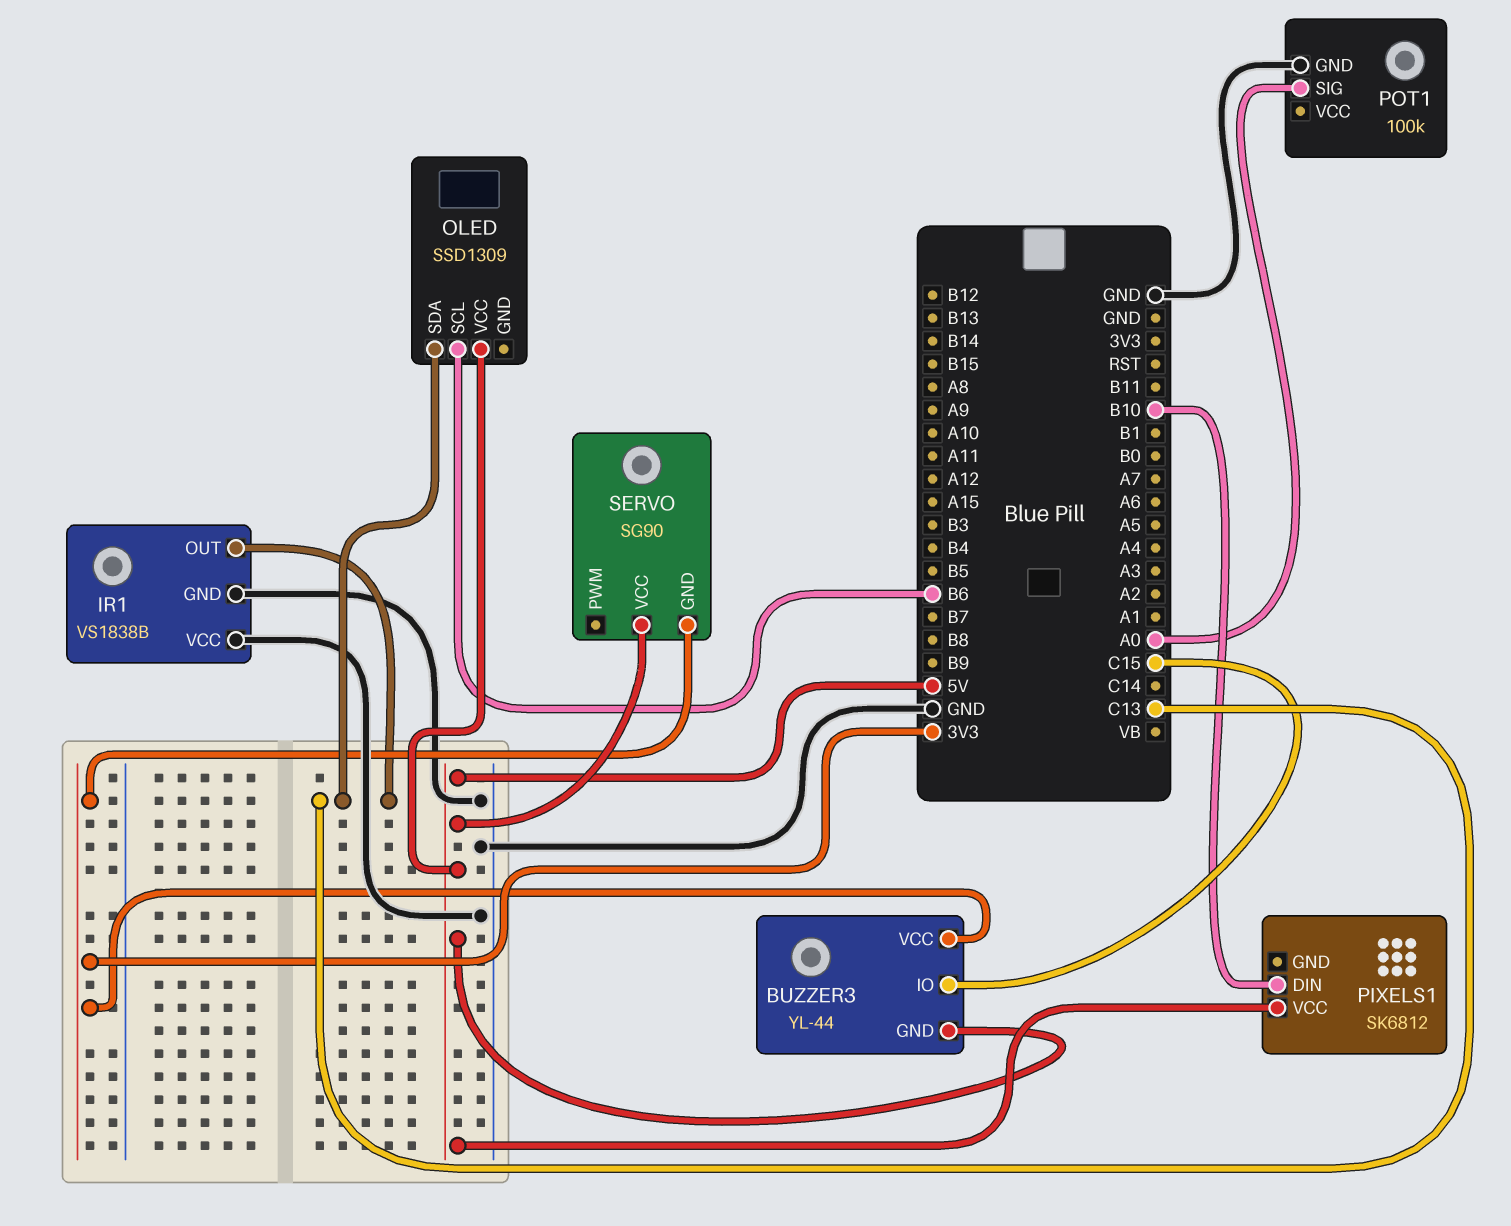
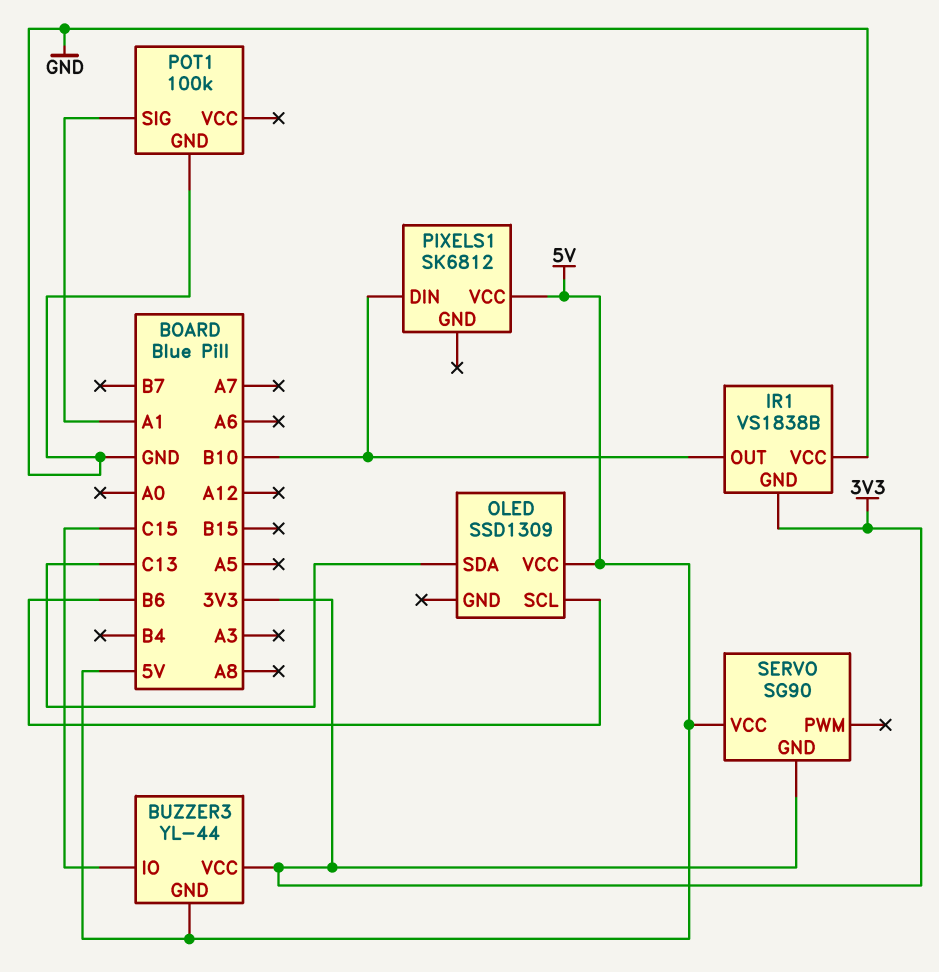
IR1 pin GND: GND -> 3V3
IR1 pin OUT: C13 -> B10
POT1 pin SIG: A0 -> A1

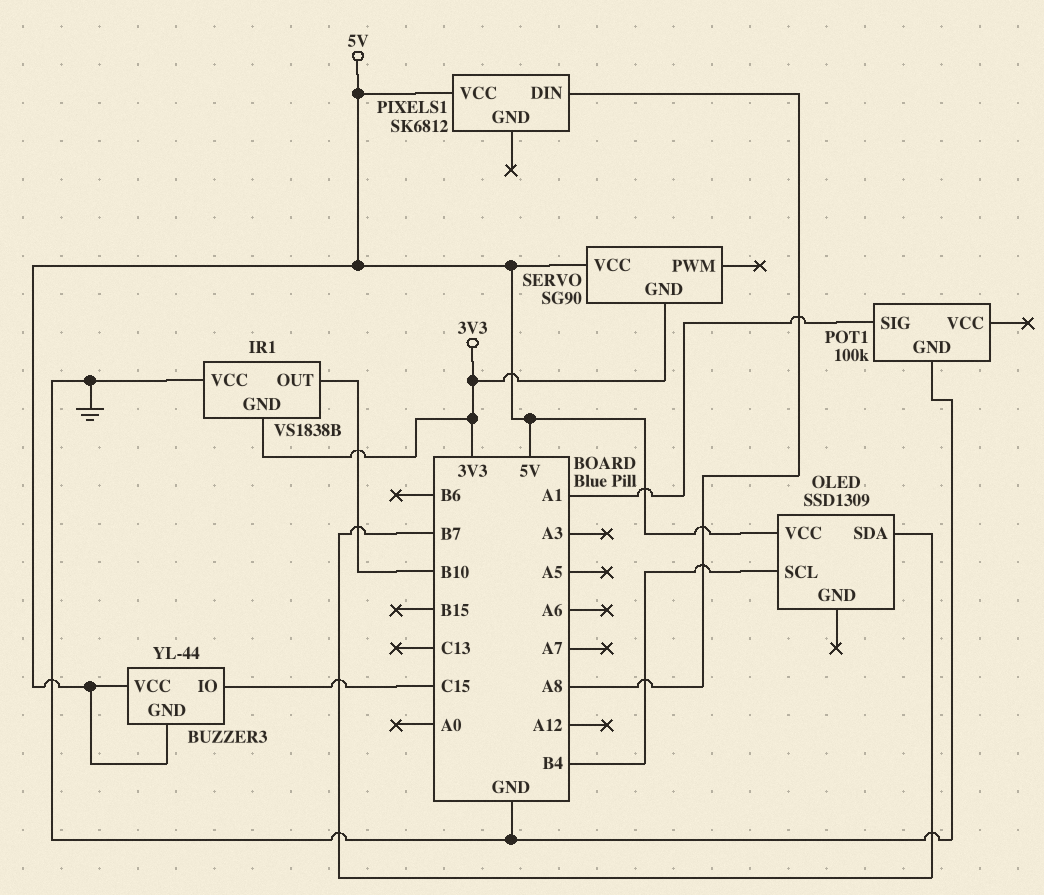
BUZZER3 pin VCC: 3V3 -> 5V
OLED pin SCL: B6 -> B4
OLED pin SDA: C13 -> B7
PIXELS1 pin DIN: B10 -> A8

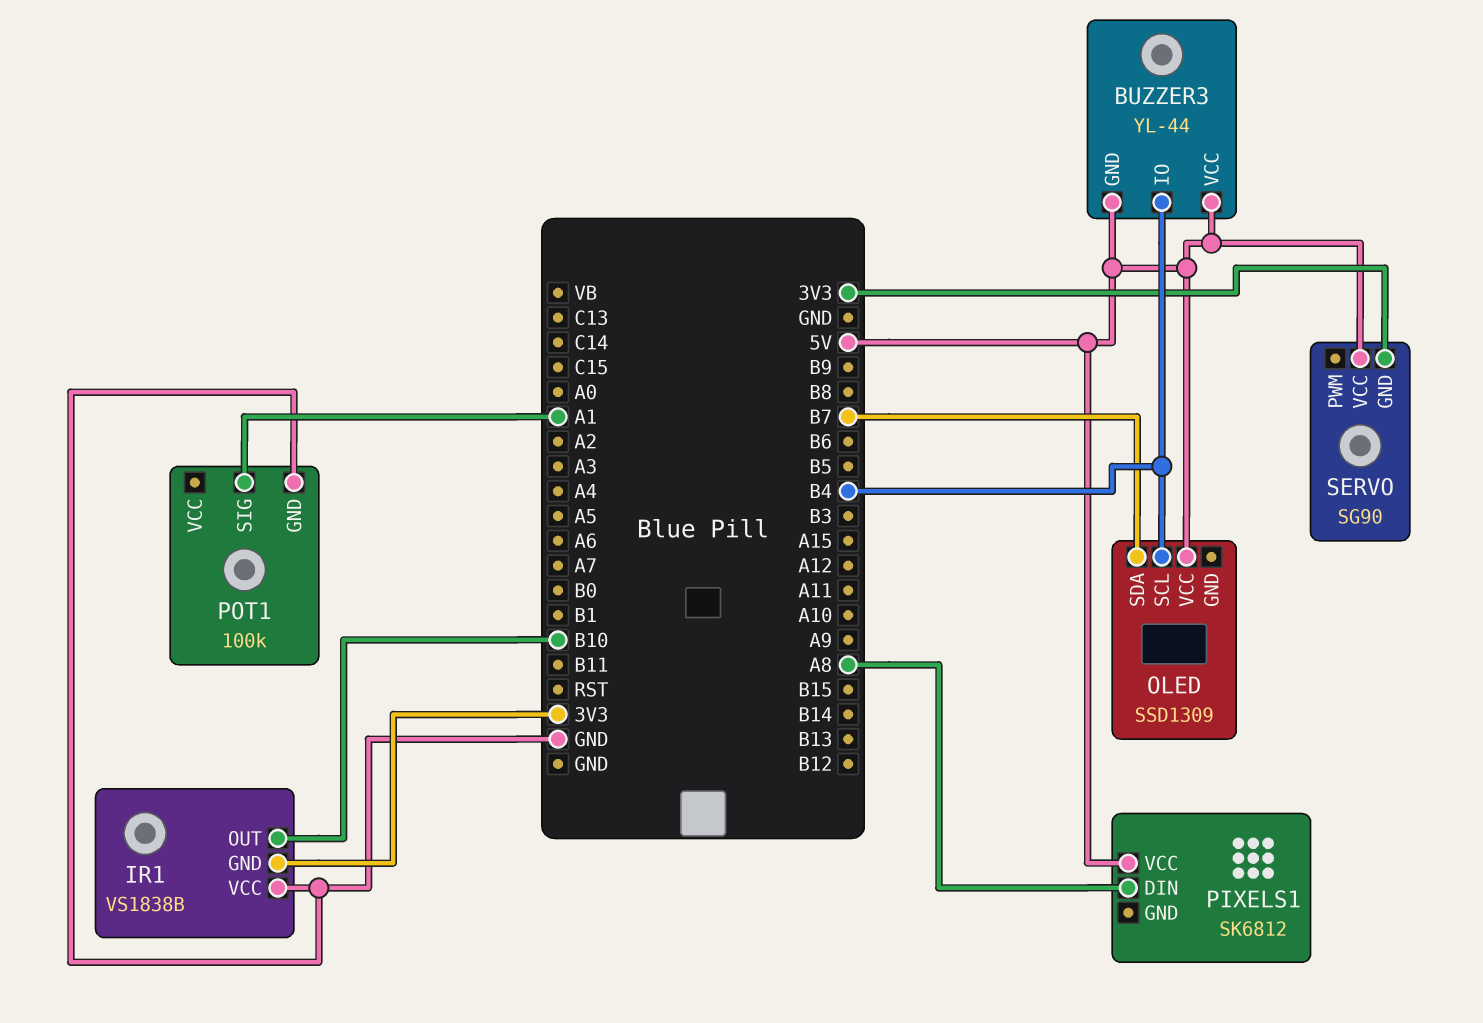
BUZZER3 pin IO: C15 -> B4

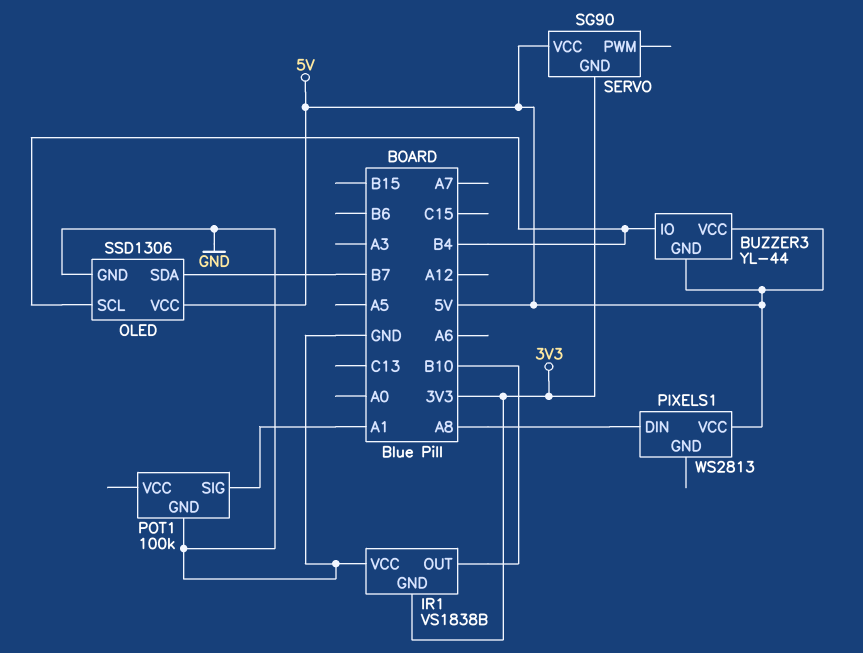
OLED: SSD1309 -> SSD1306
OLED pin GND: none -> GND
PIXELS1: SK6812 -> WS2813

